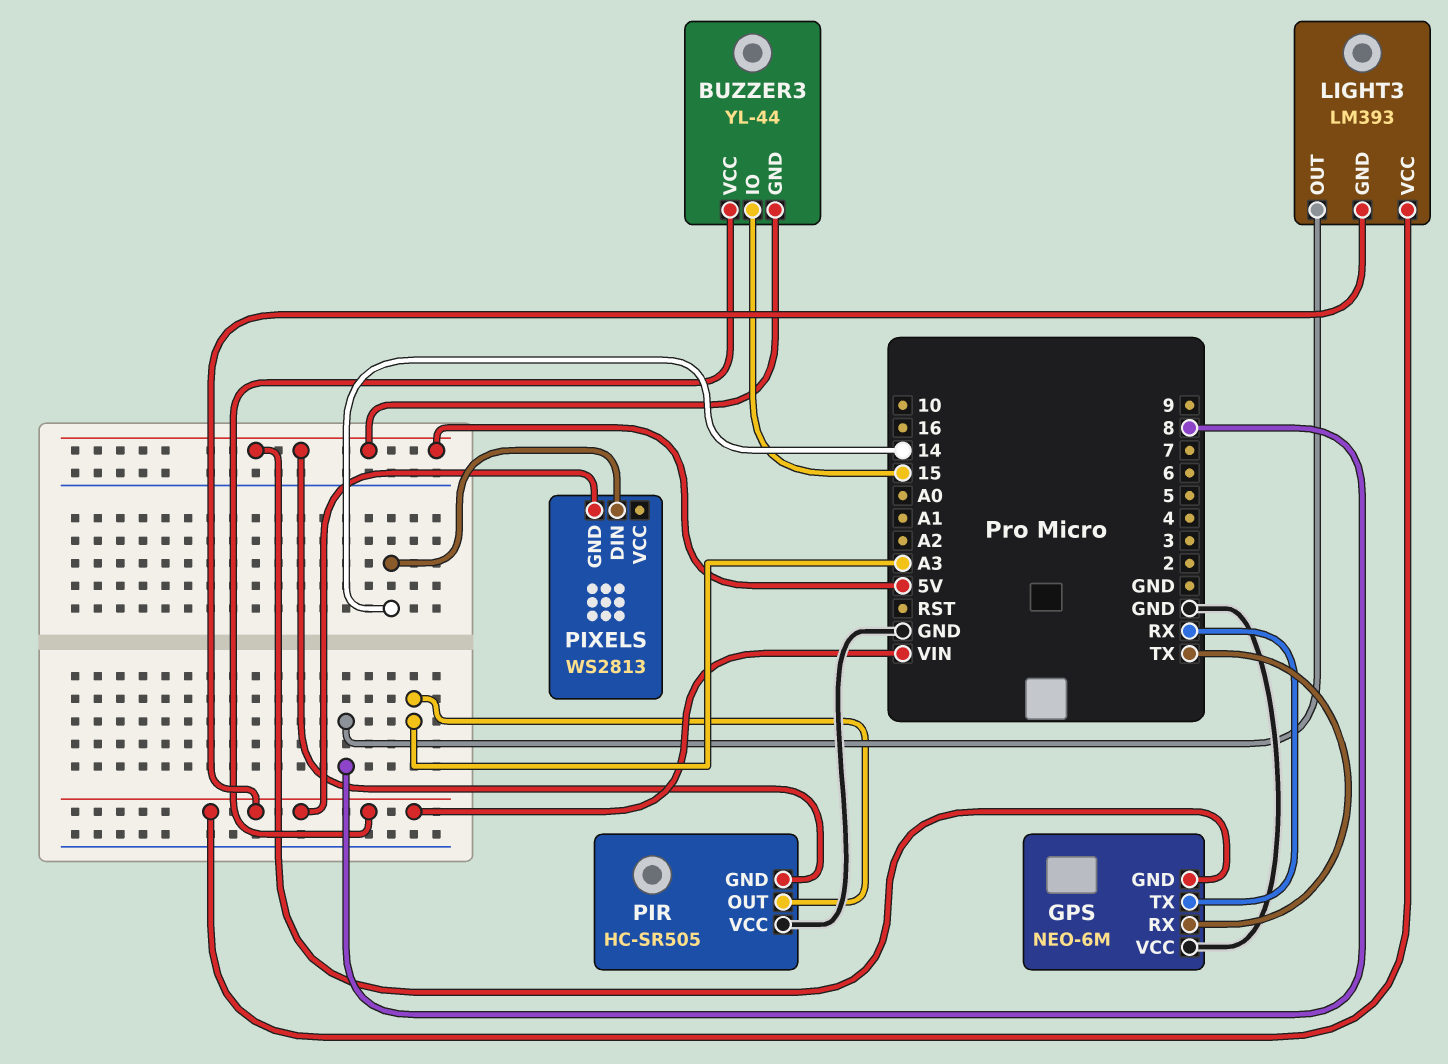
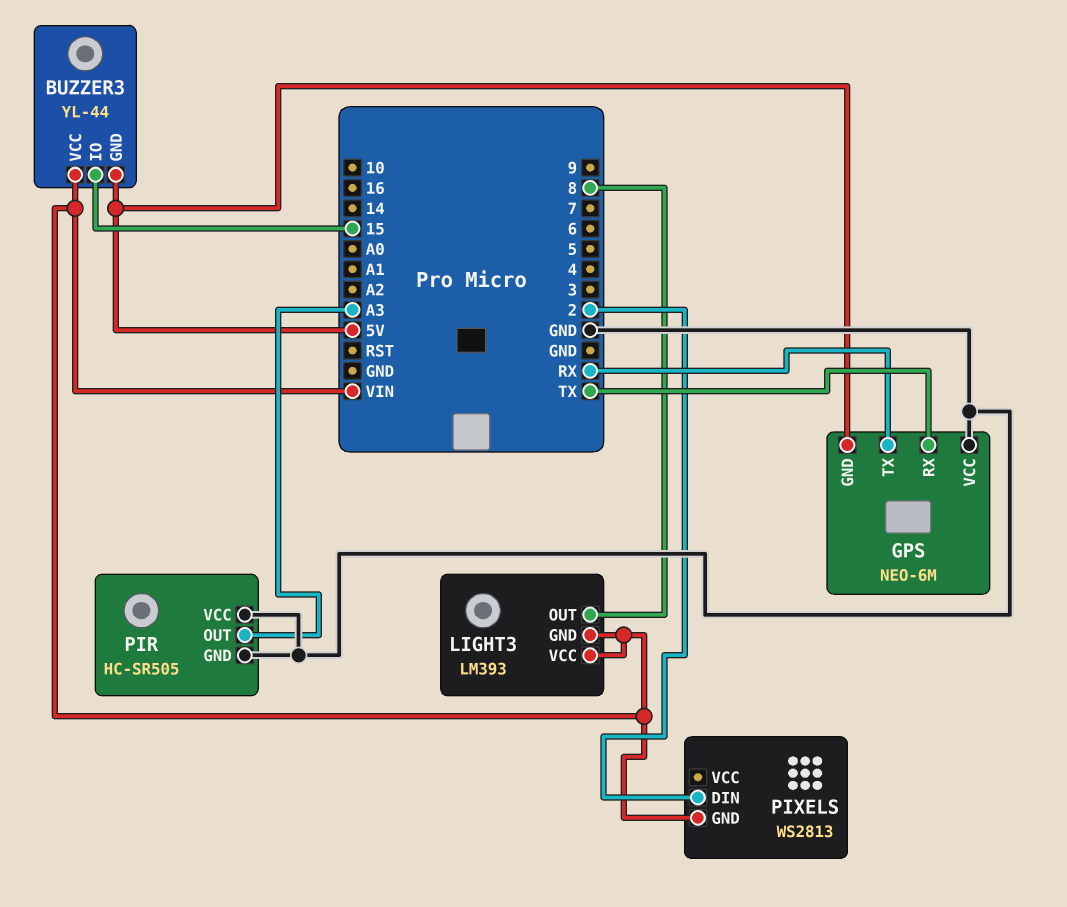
PIR pin GND: 5V -> GND
PIXELS pin DIN: 14 -> 2

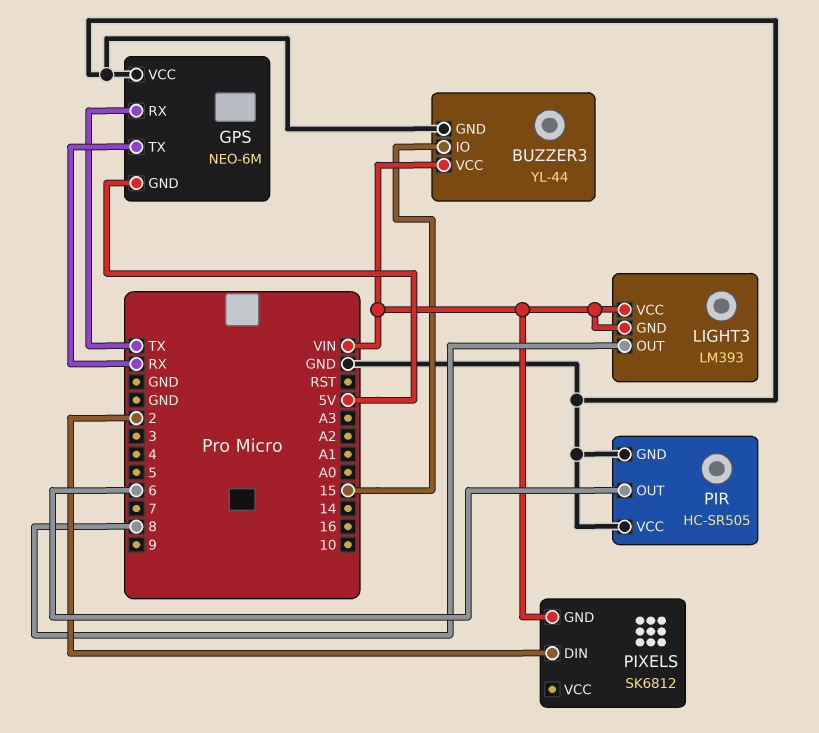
BUZZER3 pin GND: 5V -> GND
PIR pin OUT: A3 -> 6
PIXELS: WS2813 -> SK6812

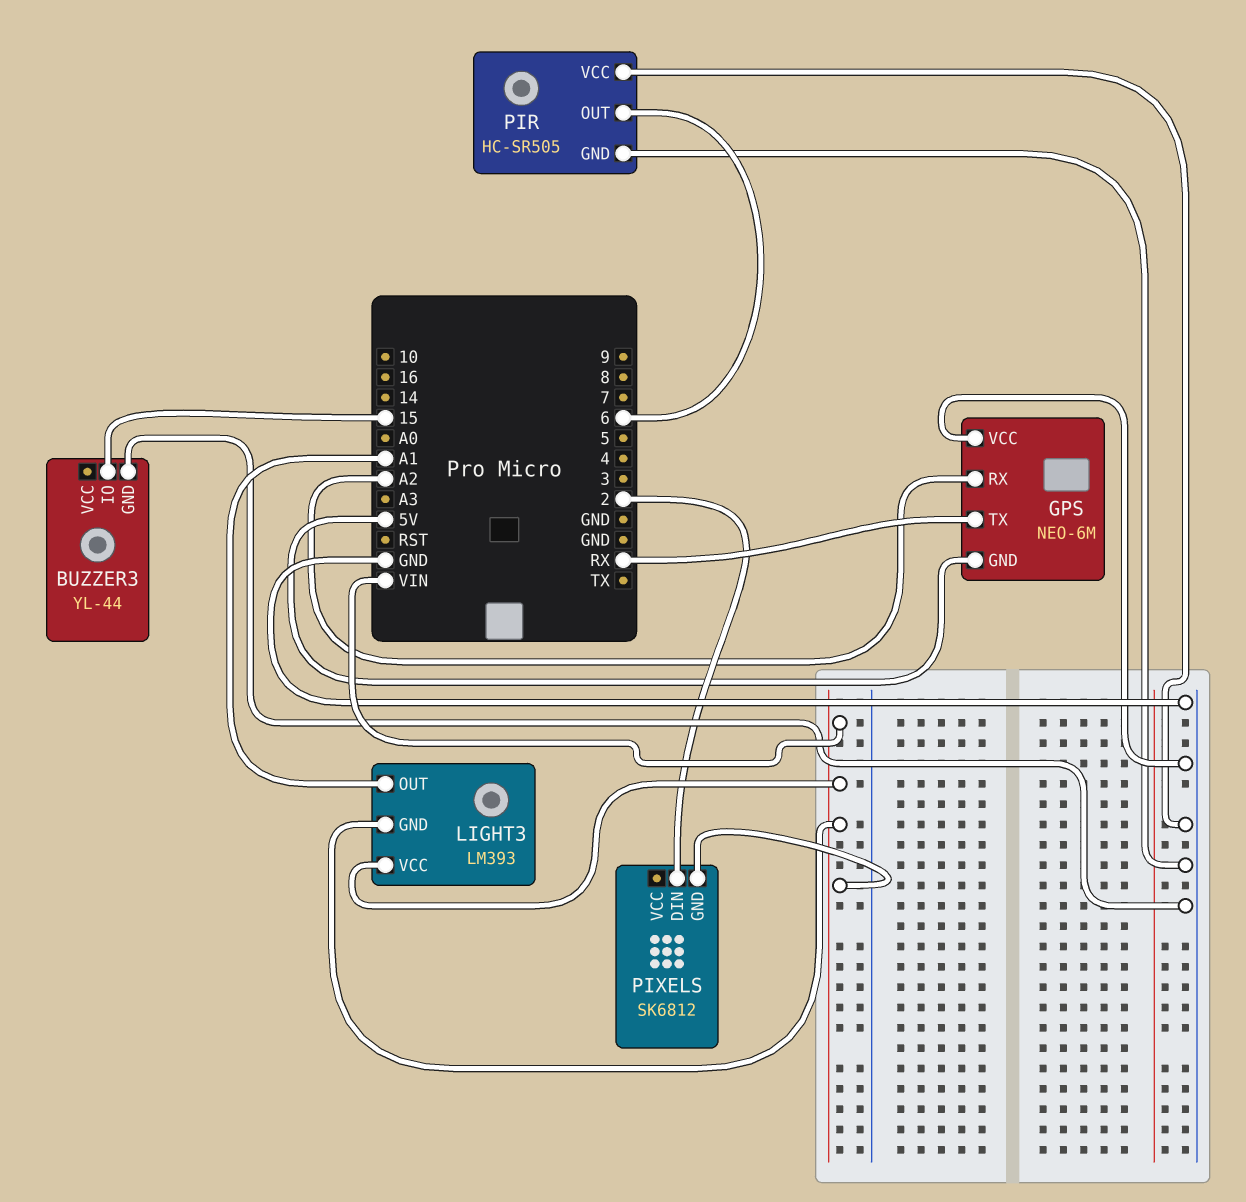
BUZZER3 pin VCC: VIN -> none
GPS pin RX: TX -> A2
LIGHT3 pin OUT: 8 -> A1

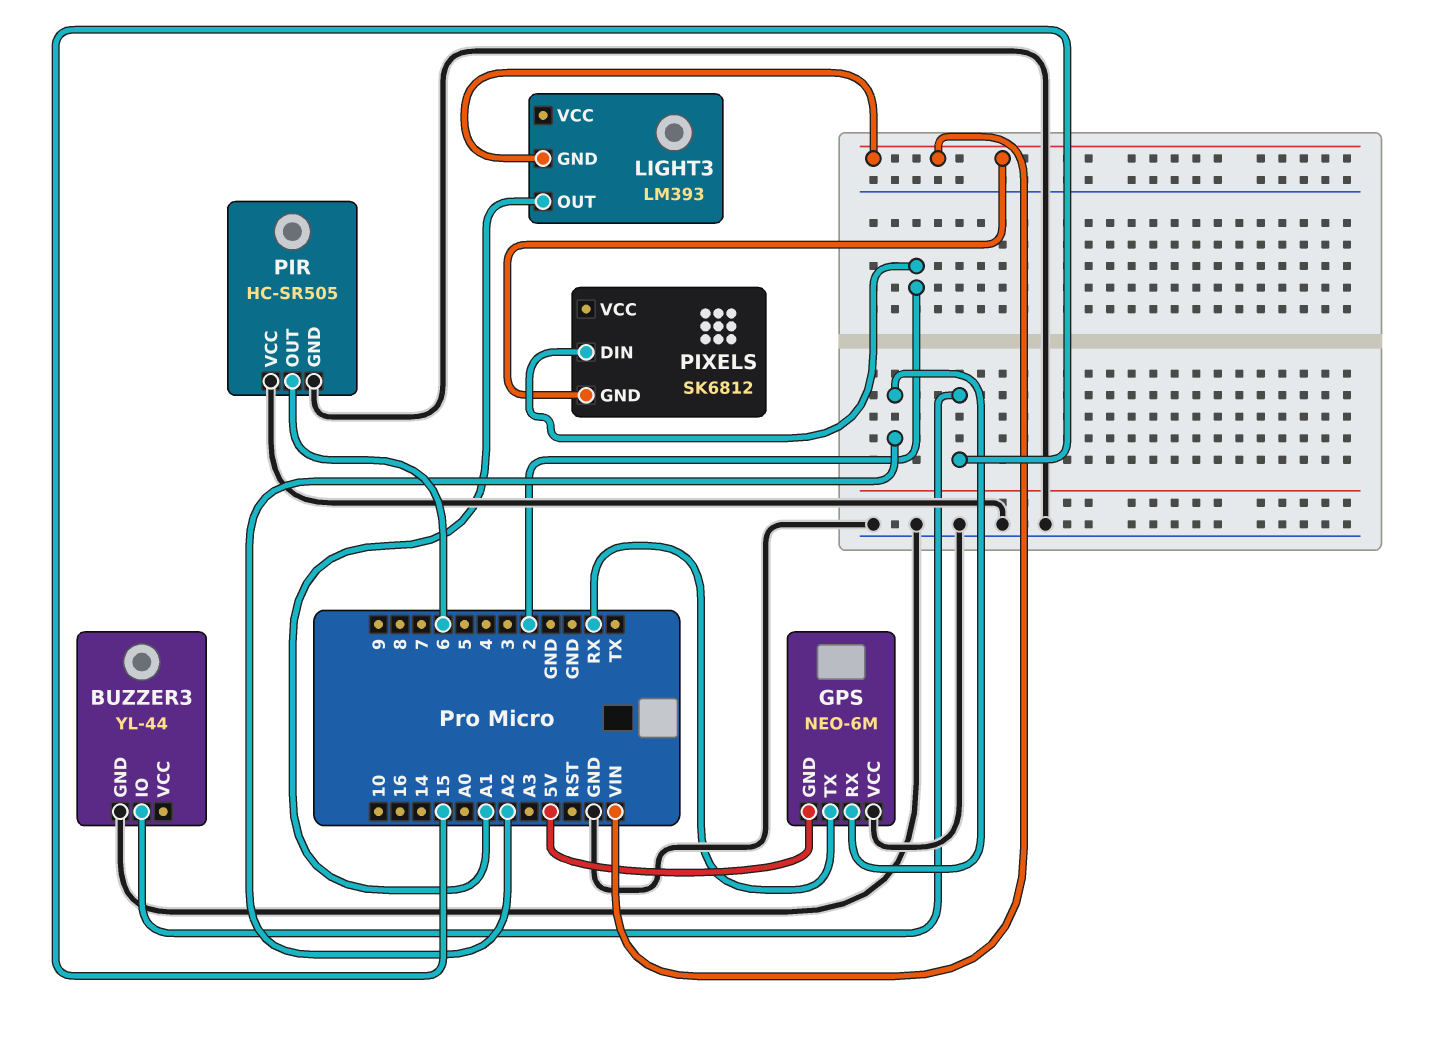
LIGHT3 pin VCC: VIN -> none

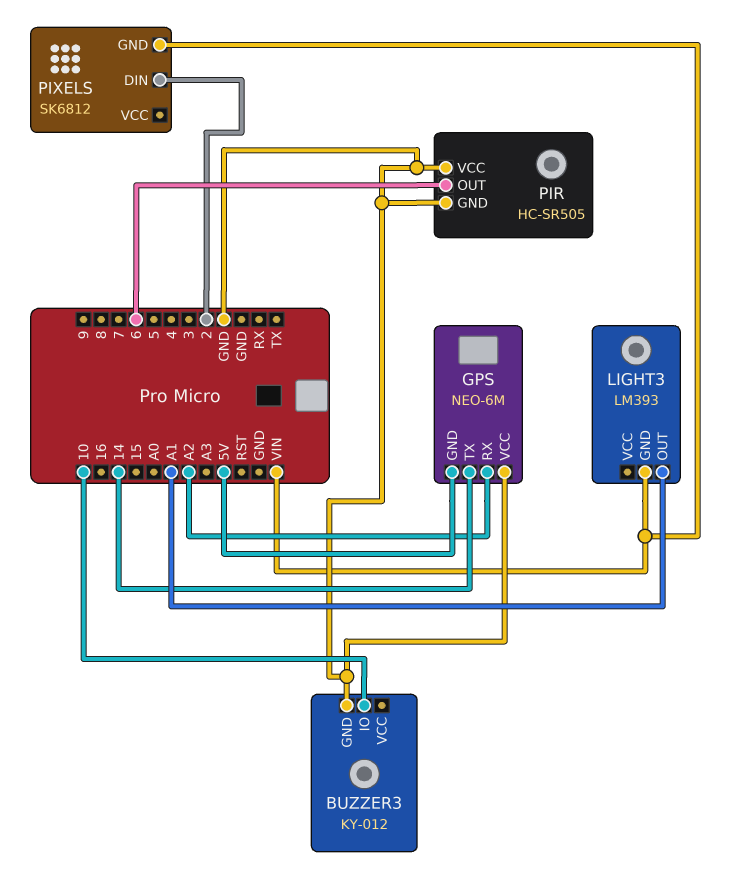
BUZZER3: YL-44 -> KY-012
BUZZER3 pin IO: 15 -> 10
GPS pin TX: RX -> 14

